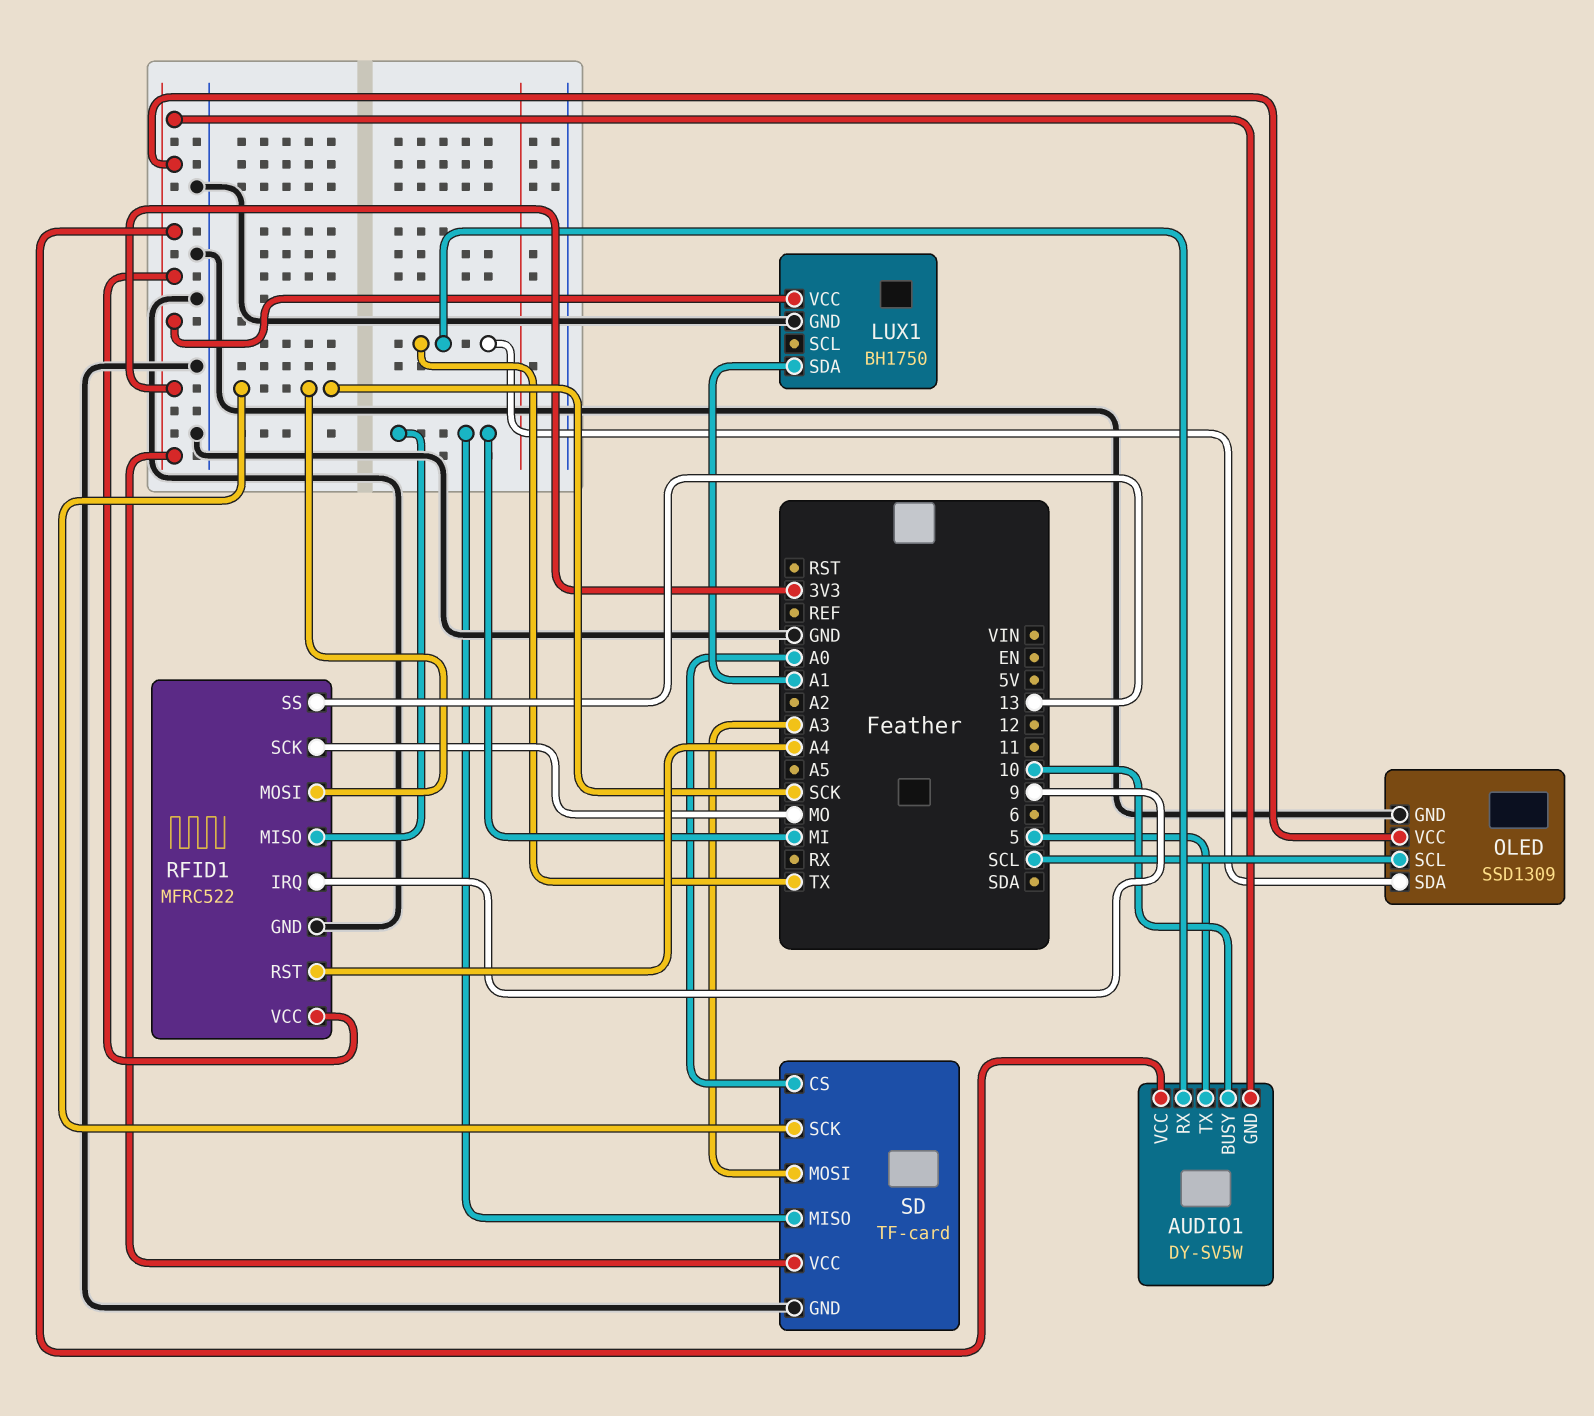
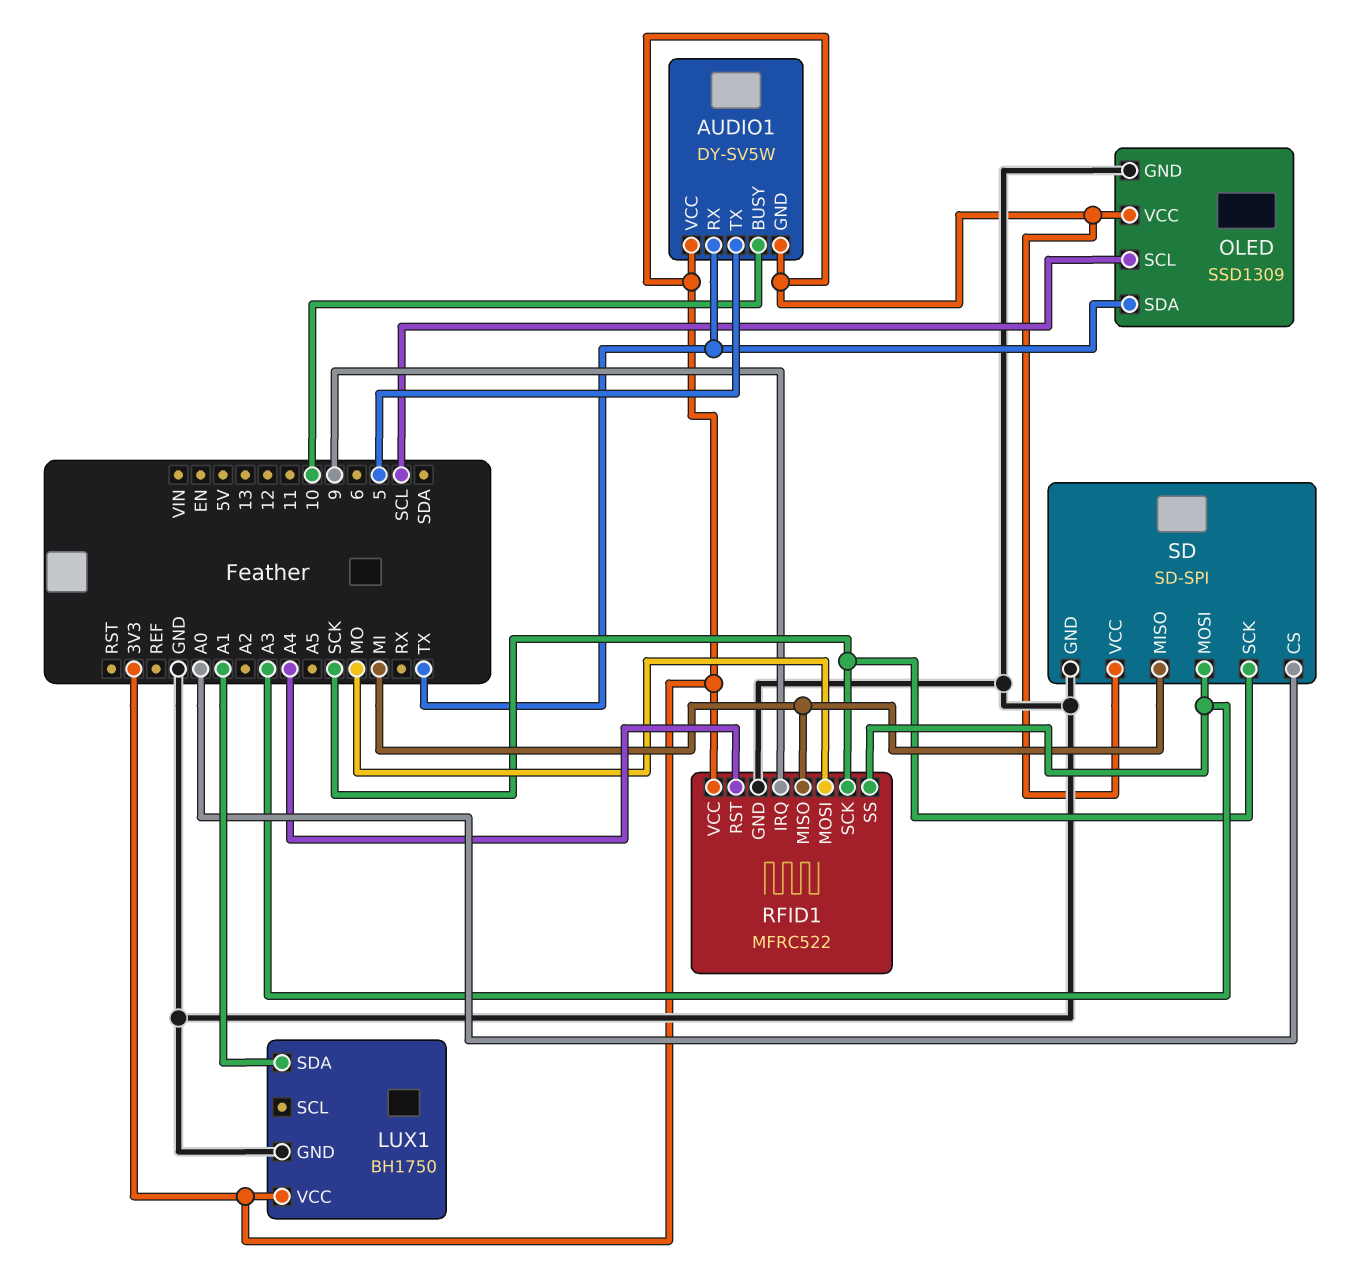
RFID1 pin MOSI: SCK -> MO
RFID1 pin SCK: MO -> SCK
RFID1 pin SS: 13 -> A3
SD: TF-card -> SD-SPI

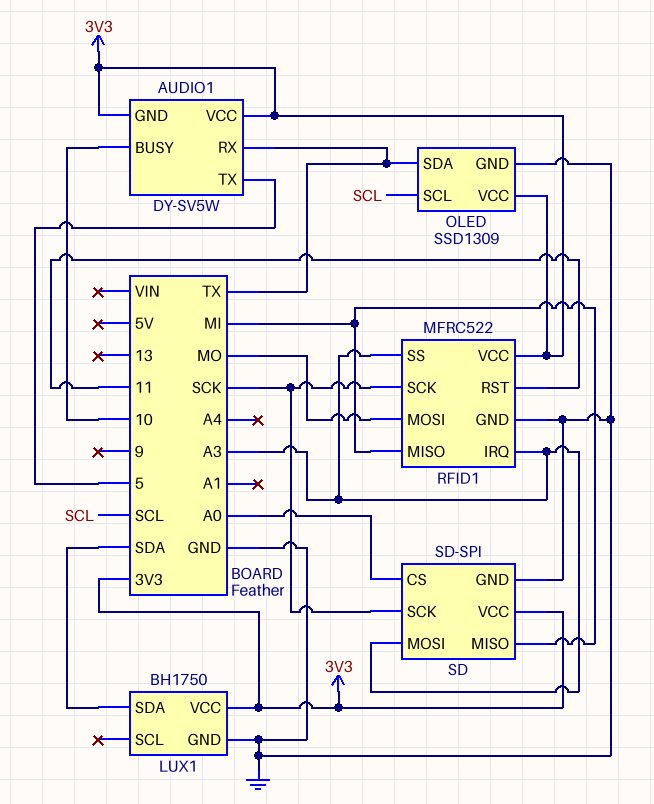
LUX1 pin SDA: A1 -> SDA
RFID1 pin IRQ: 9 -> A3
RFID1 pin RST: A4 -> 11

